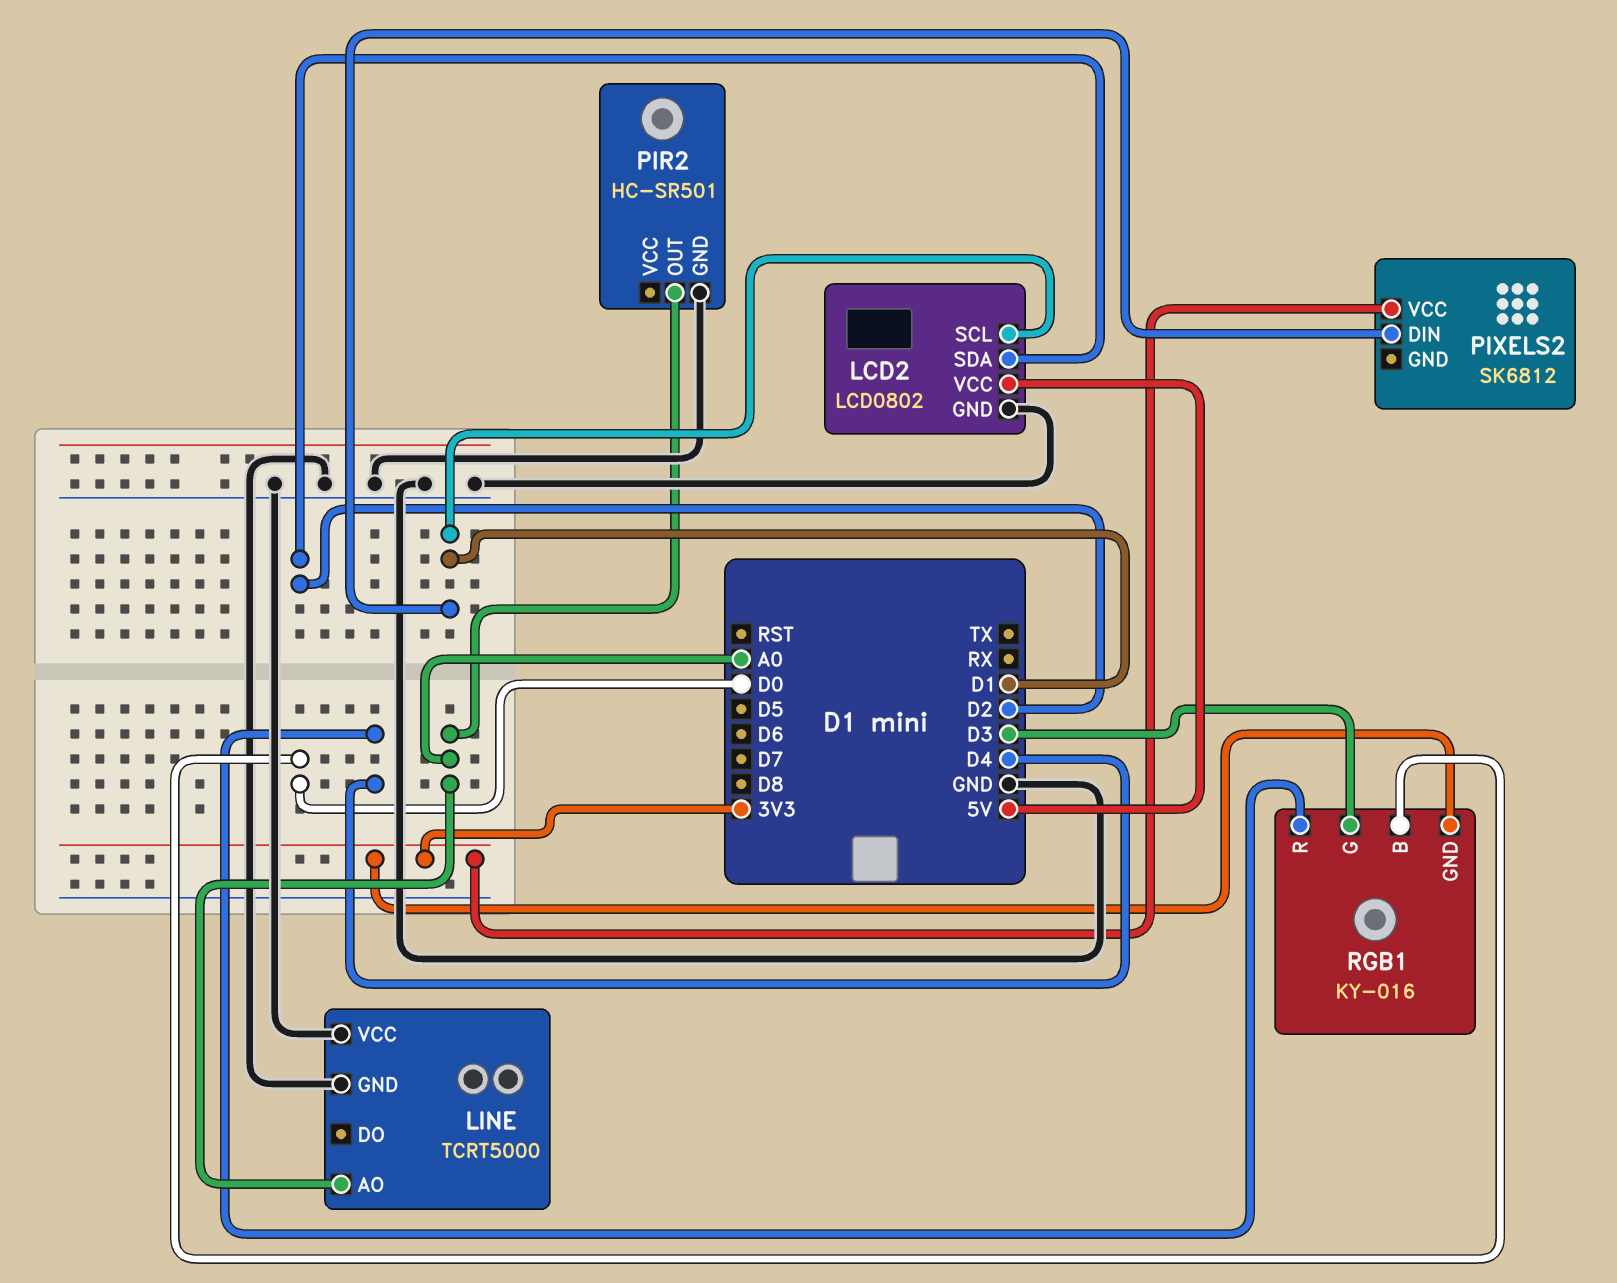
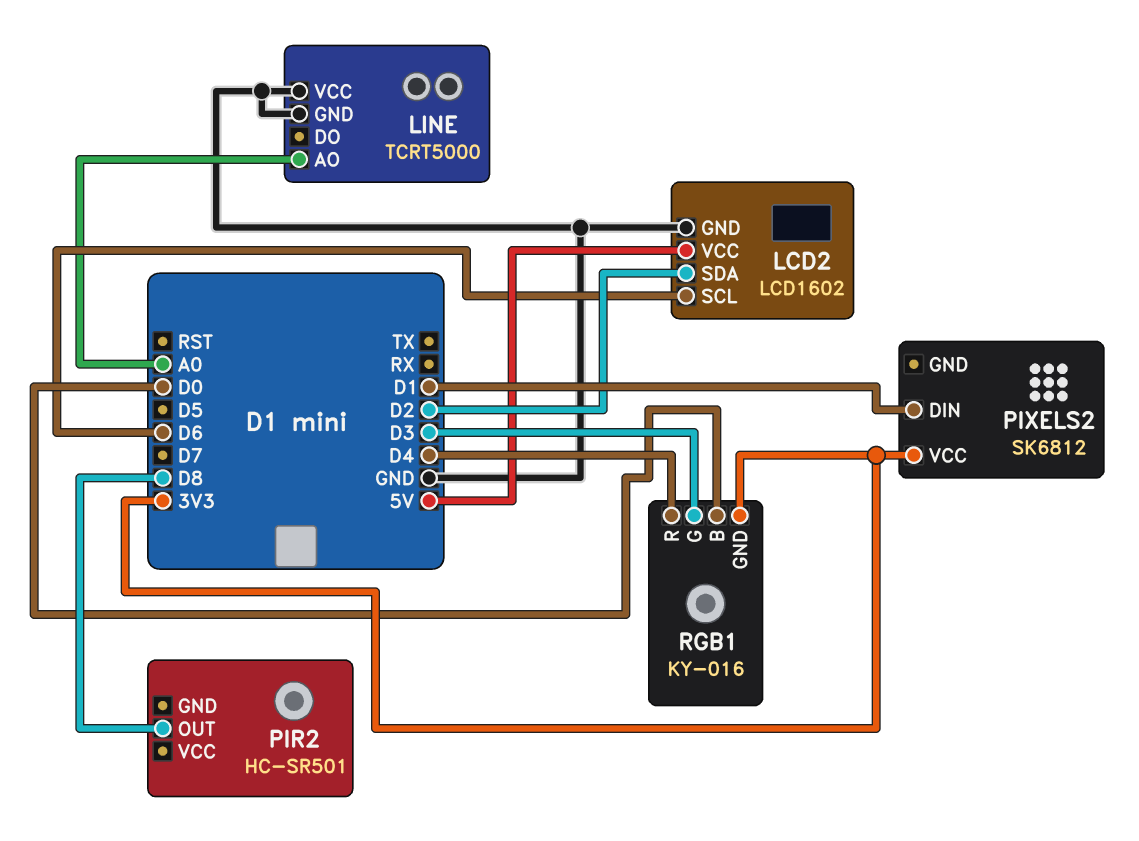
LCD2: LCD0802 -> LCD1602
LCD2 pin SCL: D1 -> D6
PIR2 pin GND: GND -> none
PIR2 pin OUT: A0 -> D8

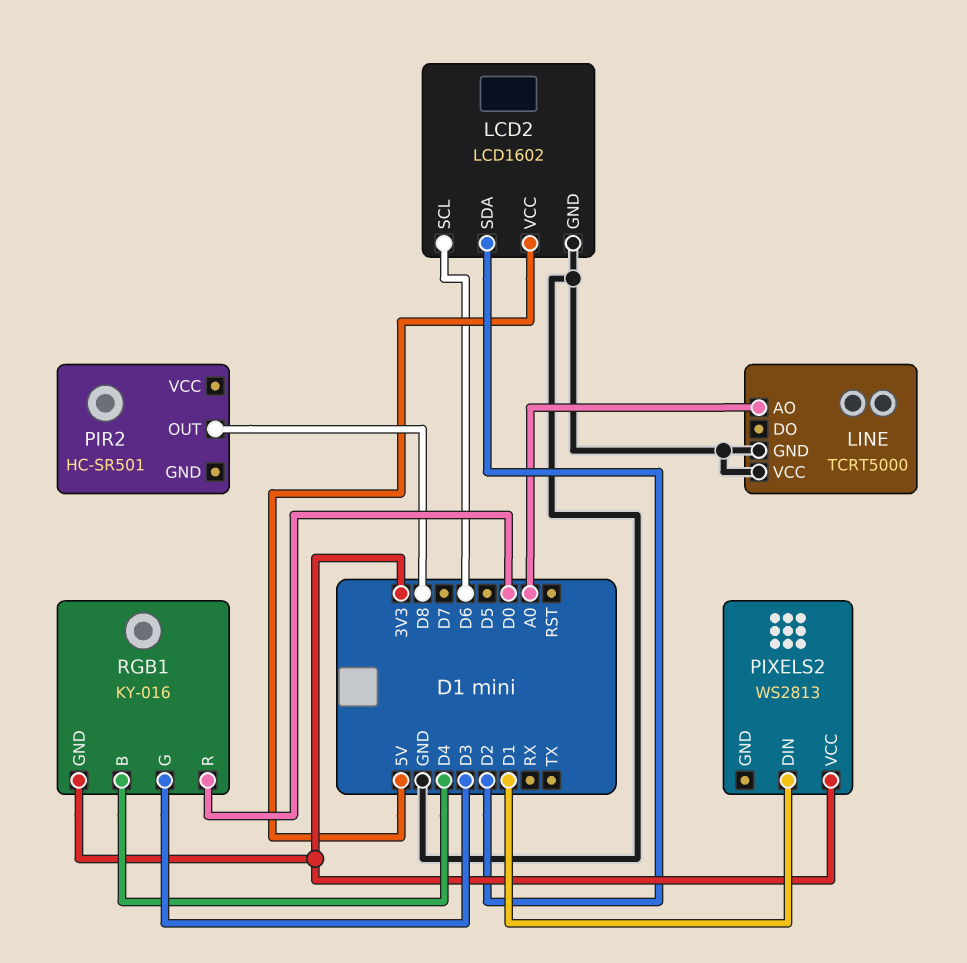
PIXELS2: SK6812 -> WS2813
RGB1 pin B: D0 -> D4
RGB1 pin R: D4 -> D0

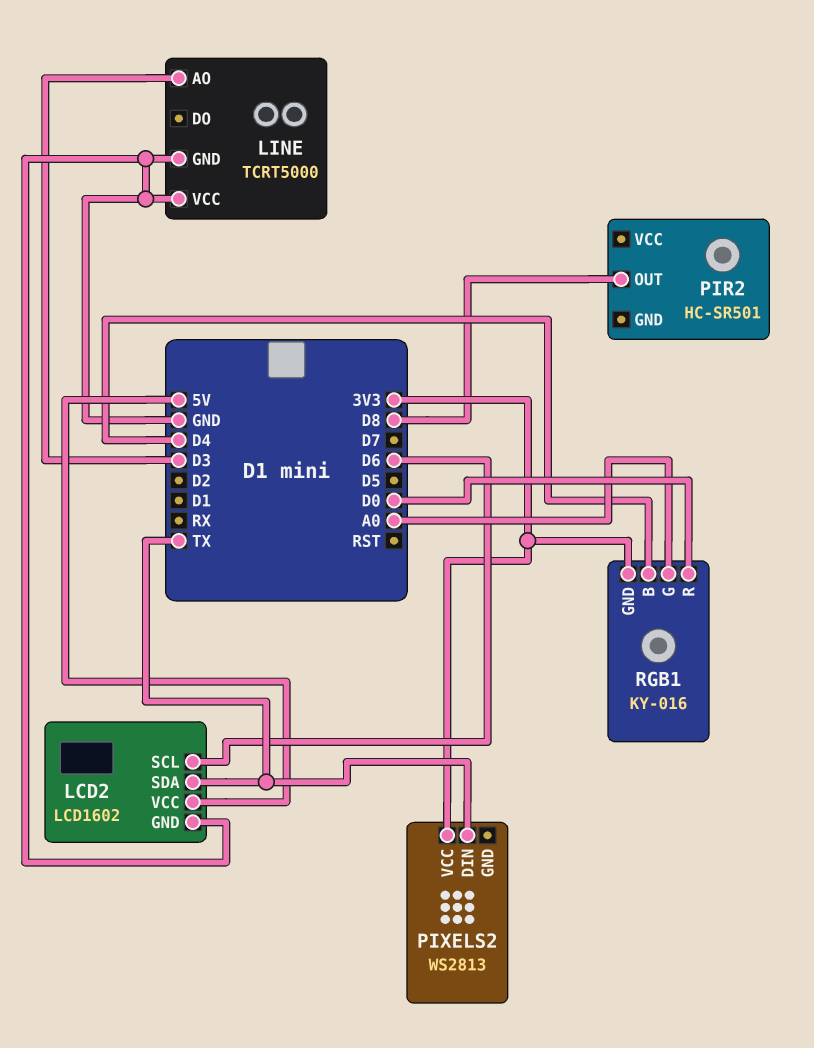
LCD2 pin SDA: D2 -> TX
LINE pin AO: A0 -> D3
PIXELS2 pin DIN: D1 -> TX
RGB1 pin G: D3 -> A0

